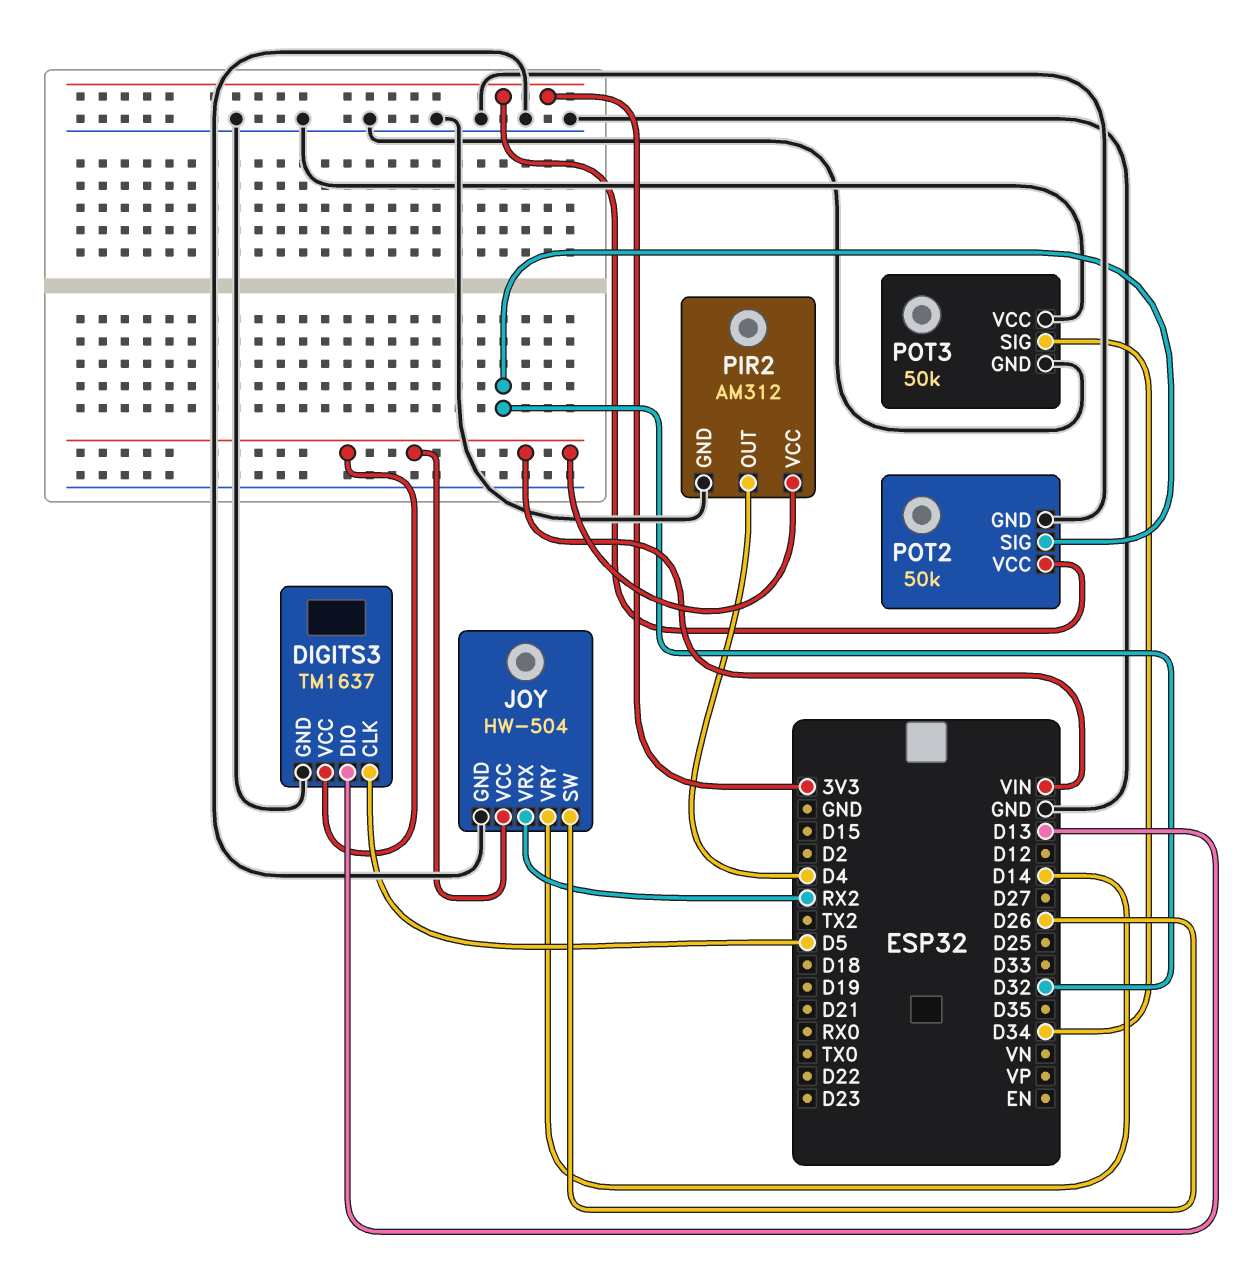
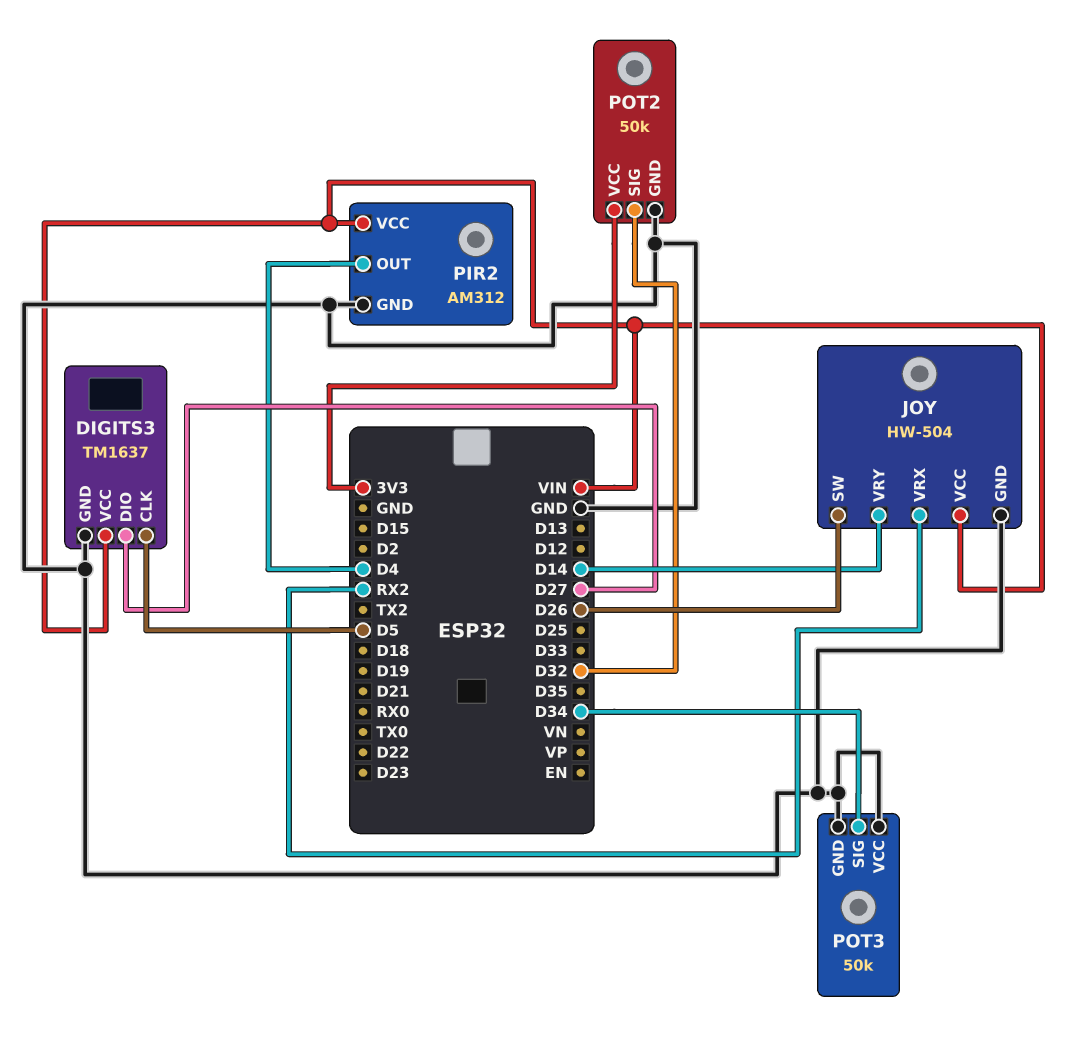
DIGITS3 pin DIO: D13 -> D27

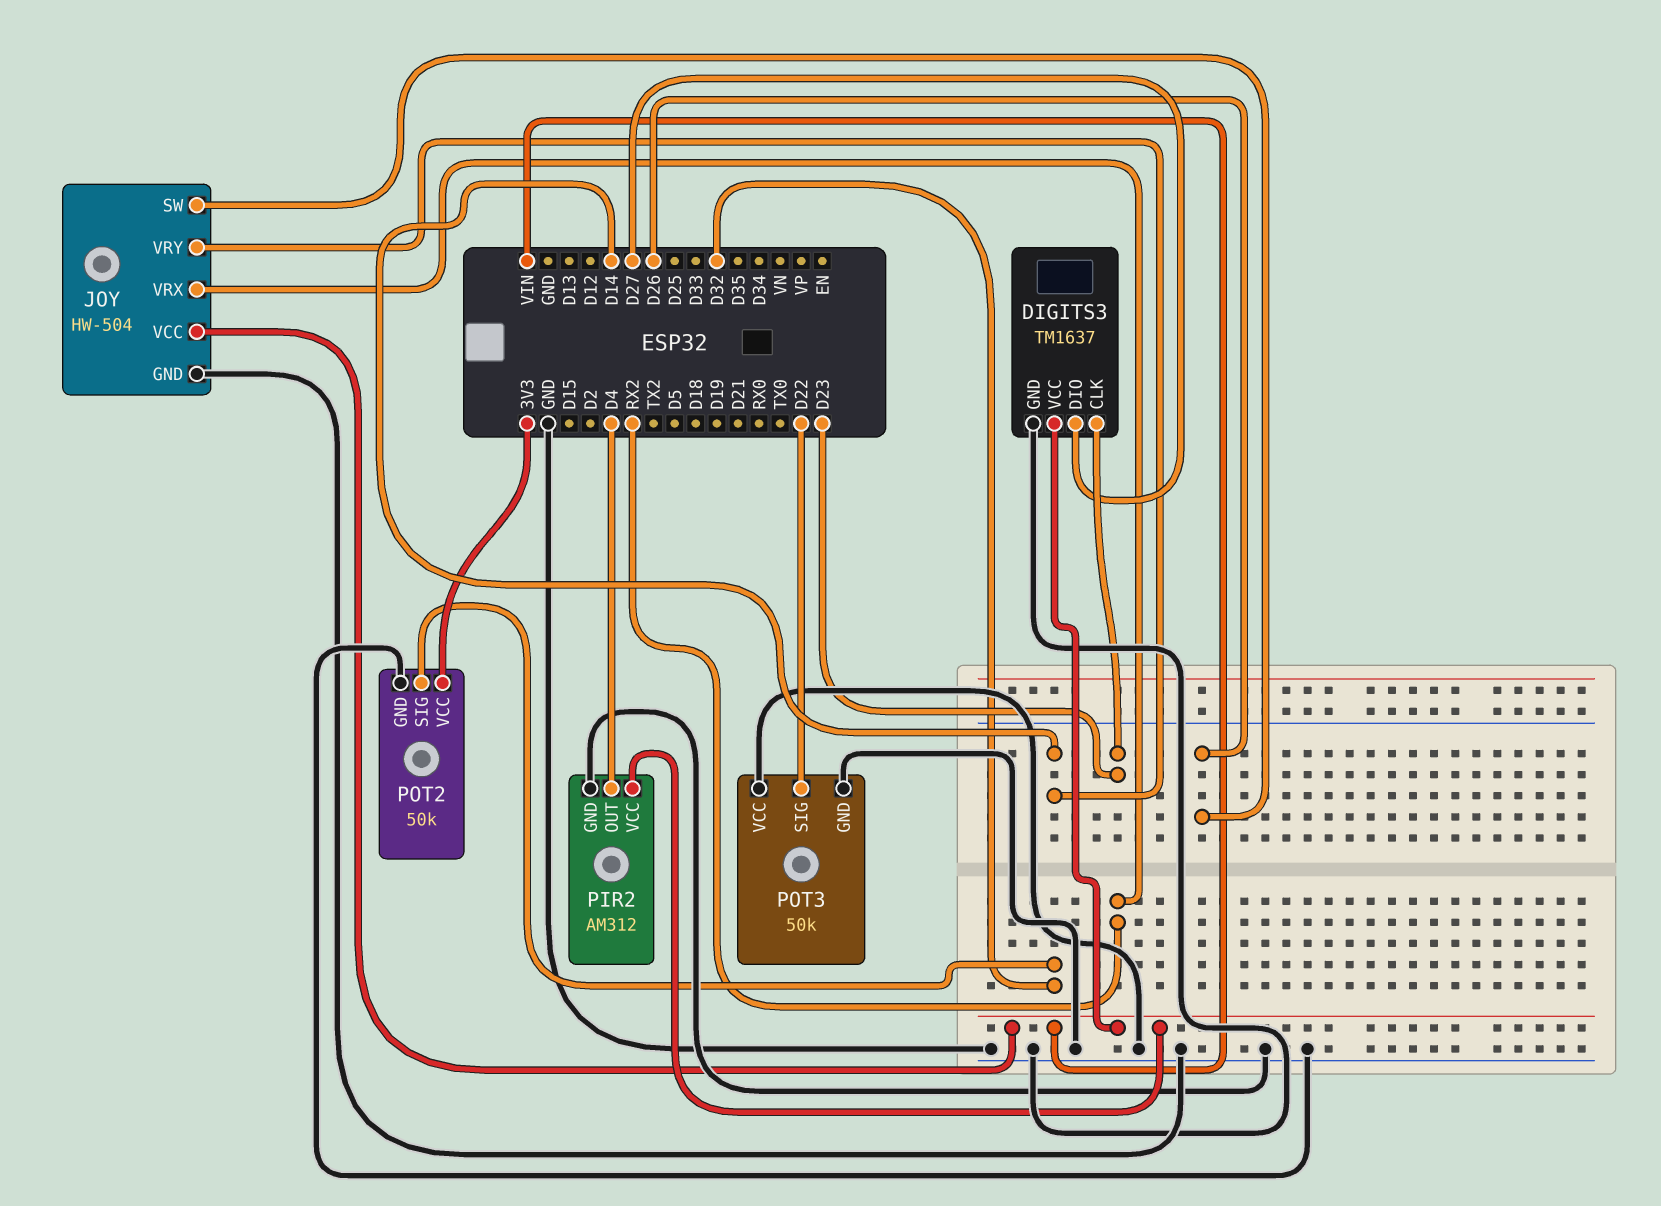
DIGITS3 pin CLK: D5 -> D23
POT3 pin SIG: D34 -> D22

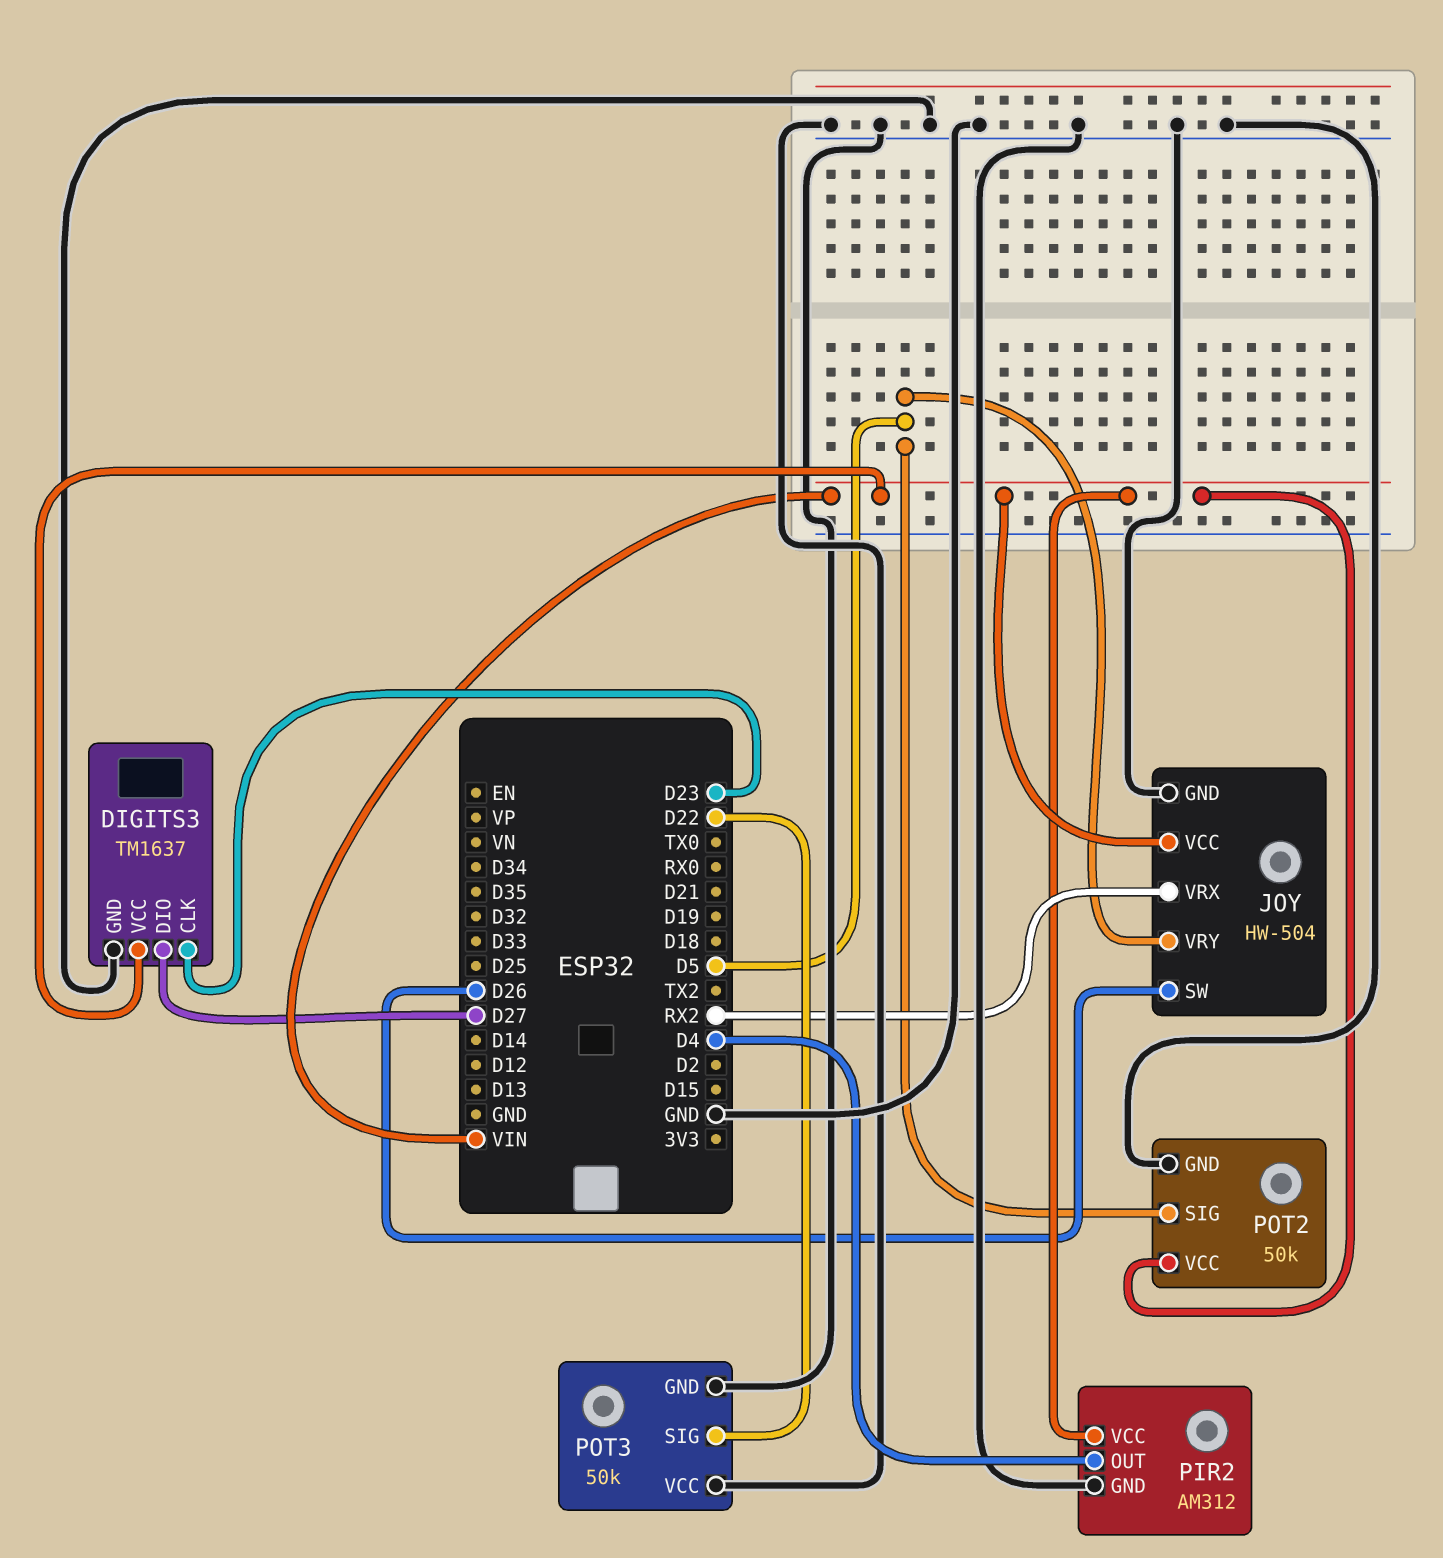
JOY pin VRY: D14 -> D5
POT2 pin SIG: D32 -> D5
POT2 pin VCC: 3V3 -> VIN

